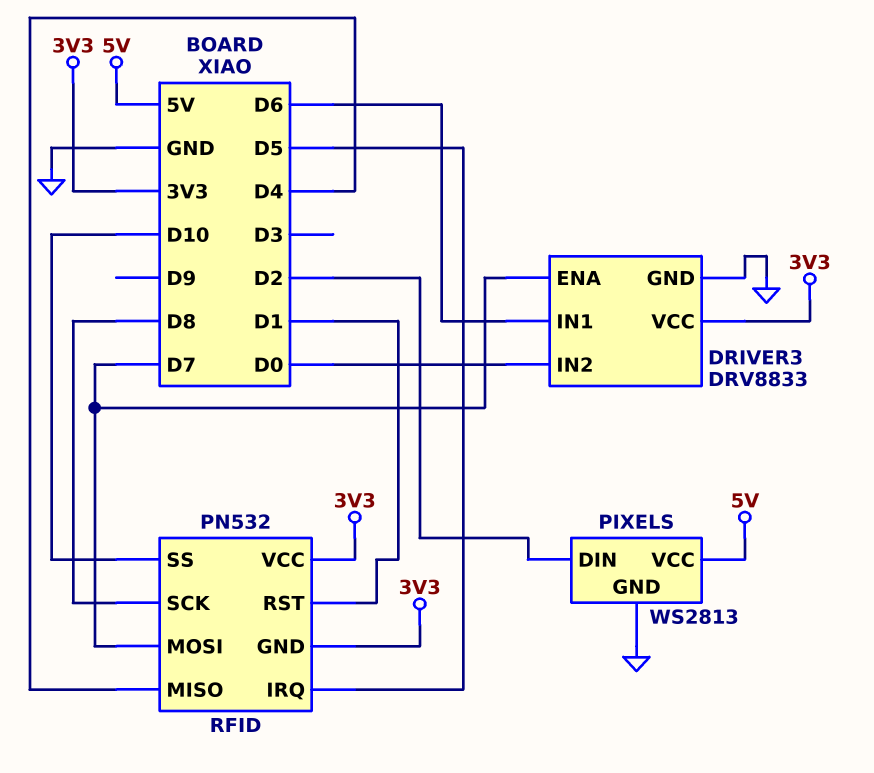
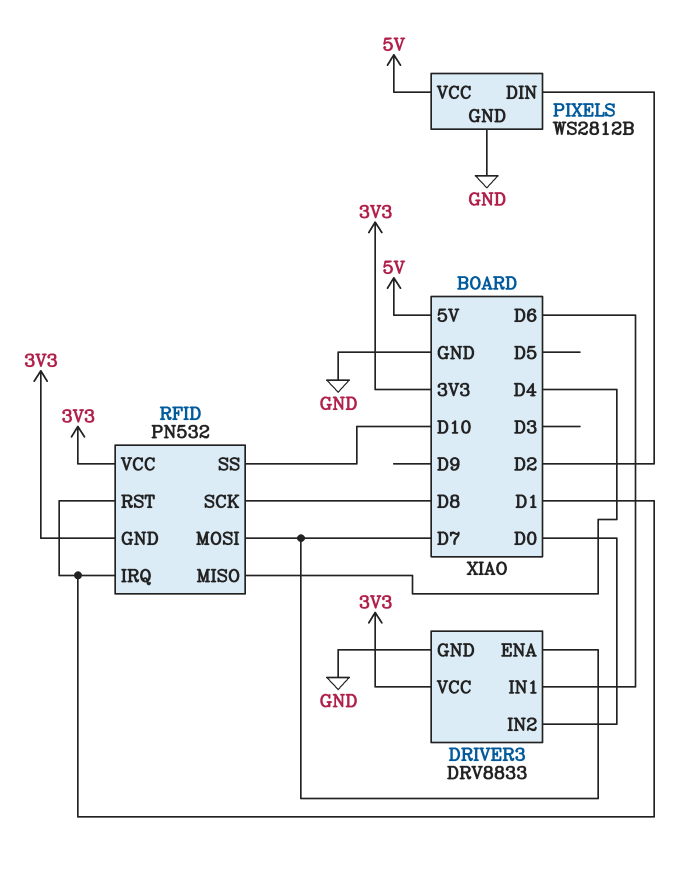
PIXELS: WS2813 -> WS2812B
RFID pin IRQ: D5 -> D1

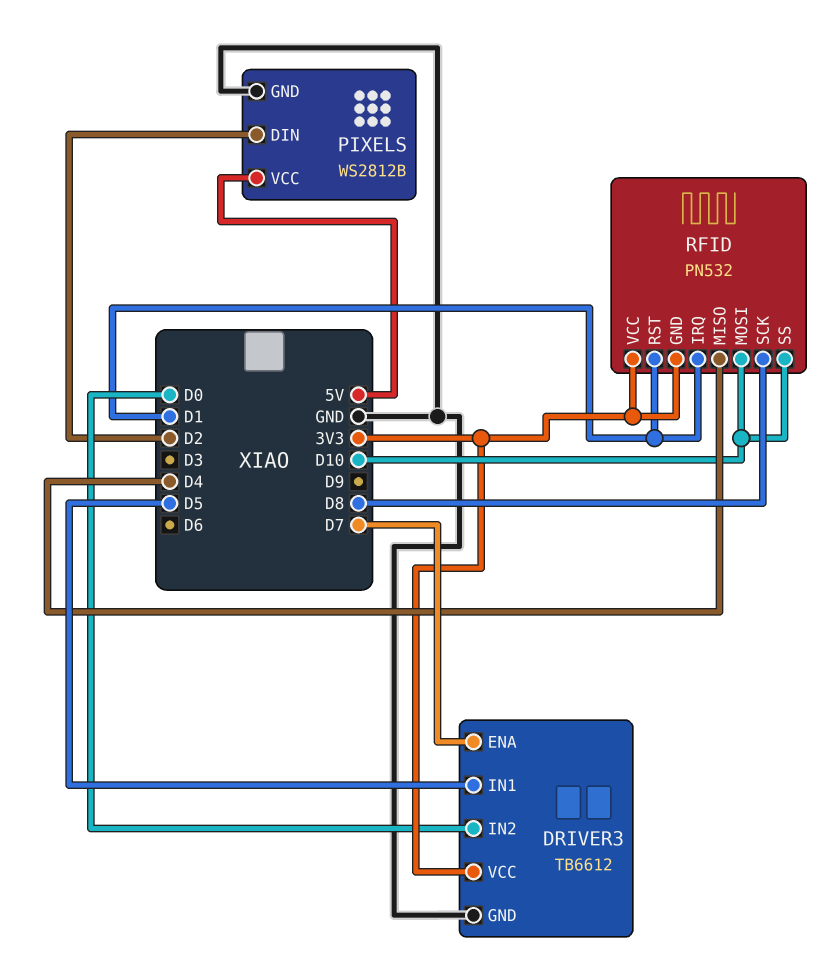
DRIVER3: DRV8833 -> TB6612
DRIVER3 pin IN1: D6 -> D5
RFID pin MOSI: D7 -> D10

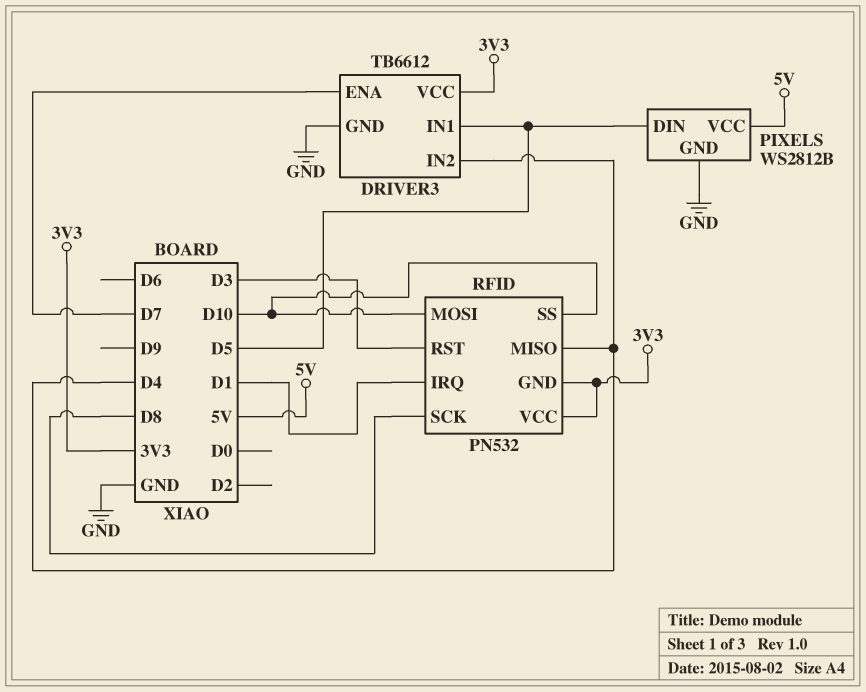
DRIVER3 pin IN2: D0 -> D4
PIXELS pin DIN: D2 -> D5
RFID pin RST: D1 -> D3

